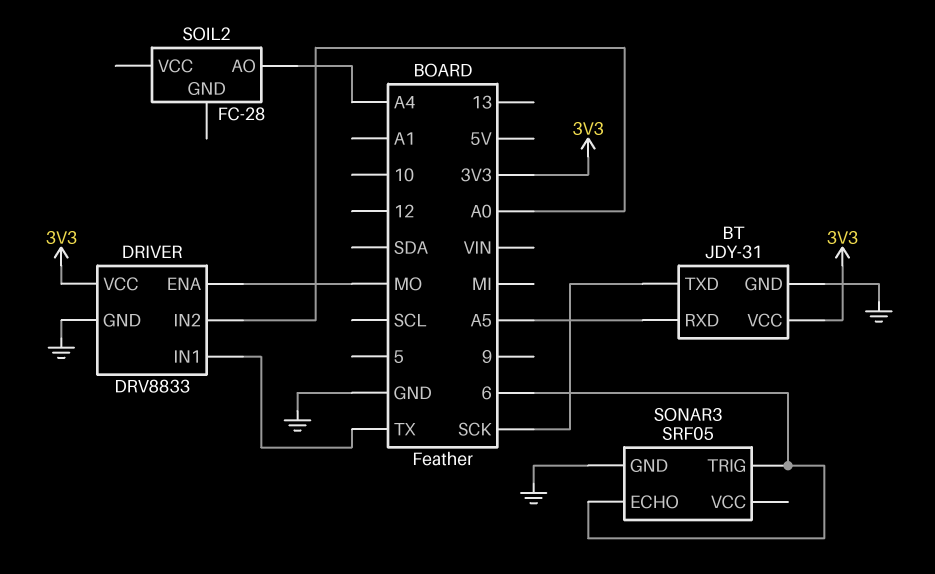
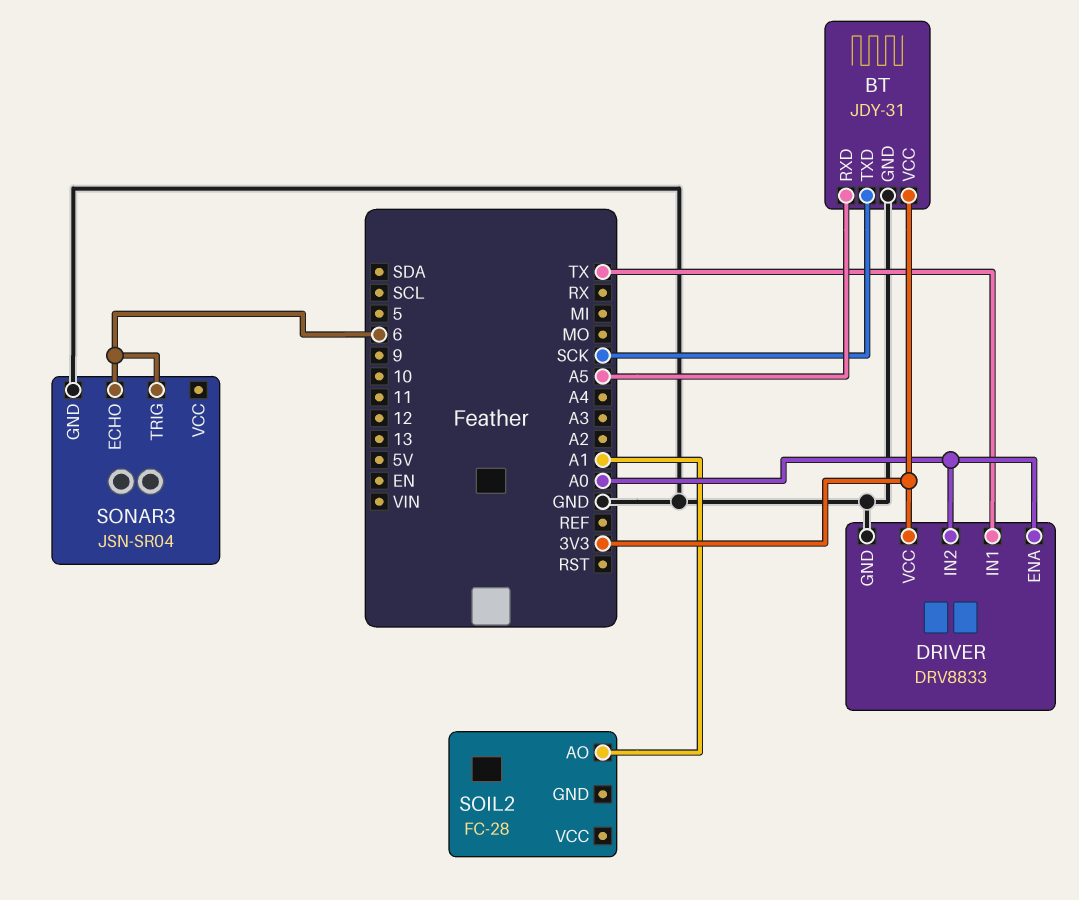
DRIVER pin ENA: MO -> A0
SOIL2 pin AO: A4 -> A1
SONAR3: SRF05 -> JSN-SR04

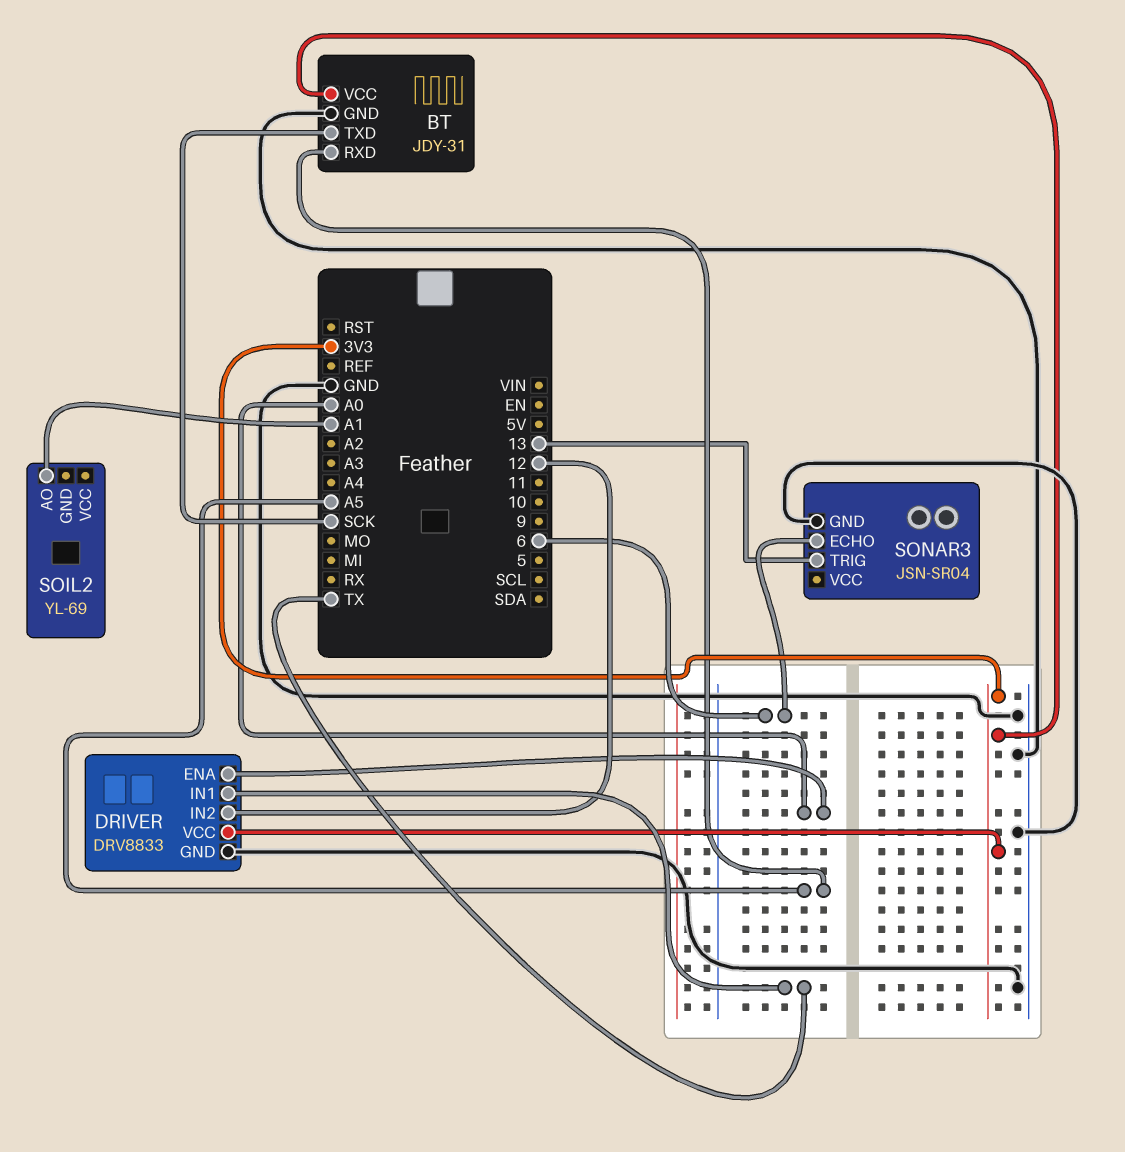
DRIVER pin IN2: A0 -> 12
SOIL2: FC-28 -> YL-69
SONAR3 pin TRIG: 6 -> 13

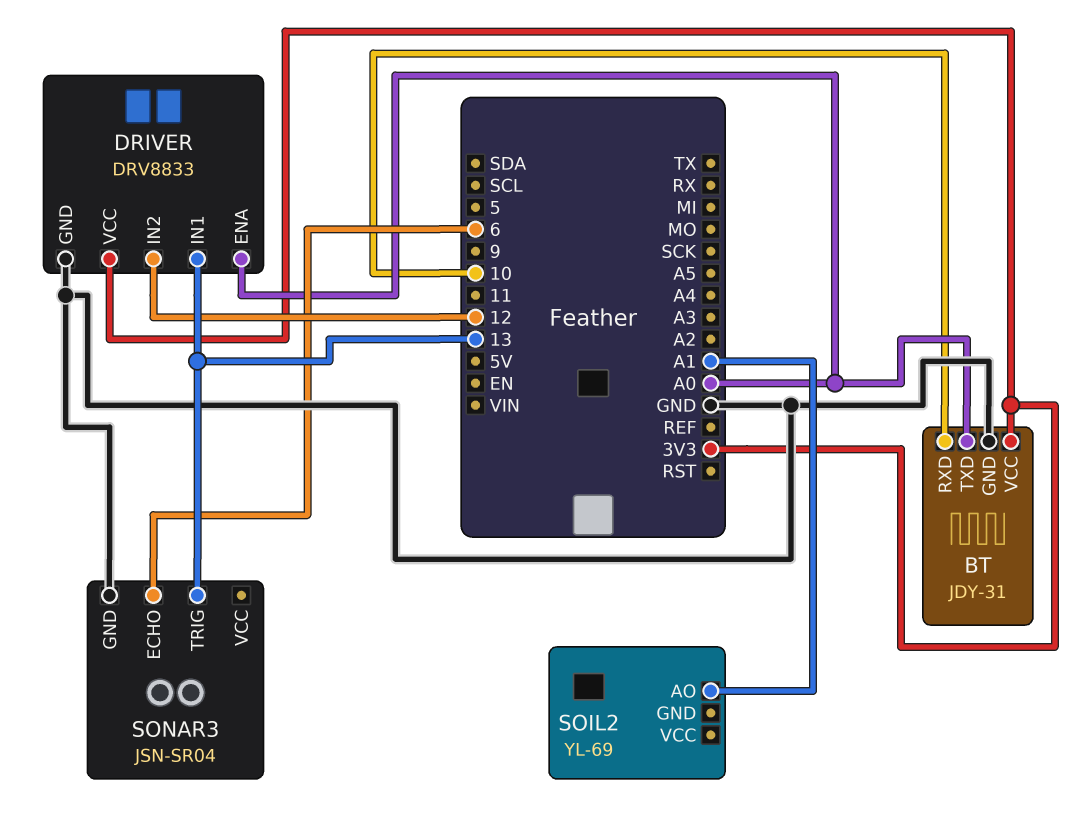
BT pin RXD: A5 -> 10
BT pin TXD: SCK -> A0
DRIVER pin IN1: TX -> 13

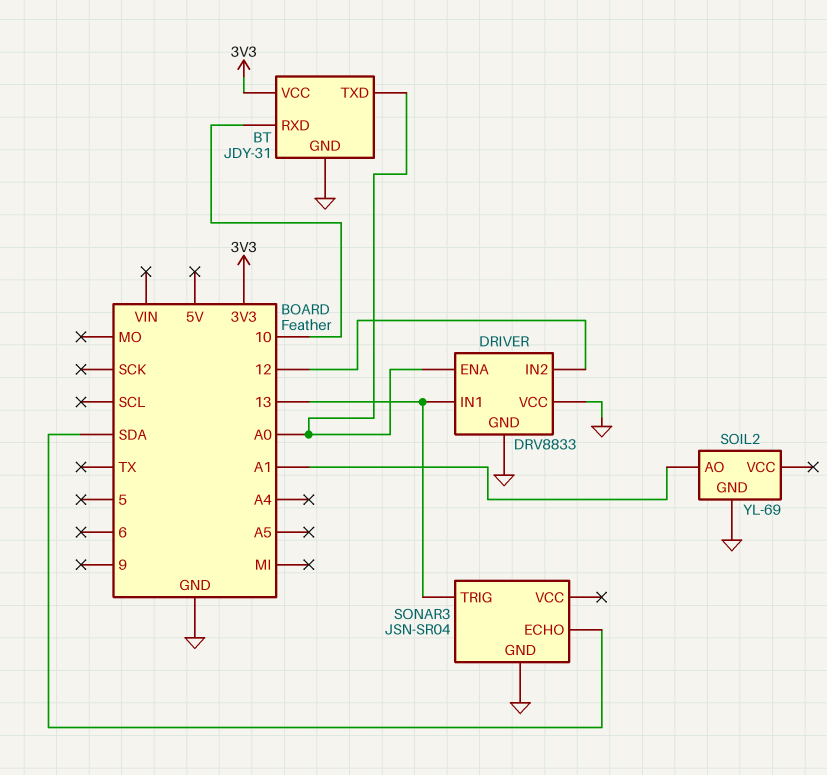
DRIVER pin VCC: 3V3 -> GND
SOIL2 pin GND: none -> GND
SONAR3 pin ECHO: 6 -> SDA

